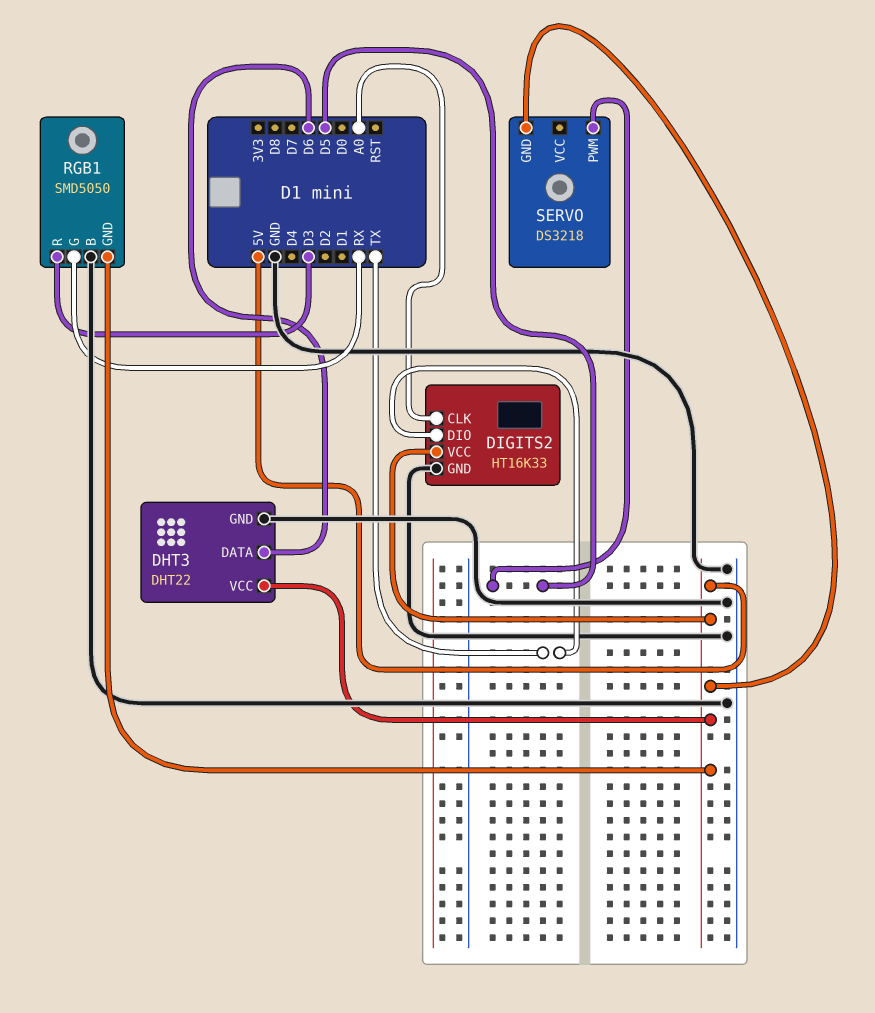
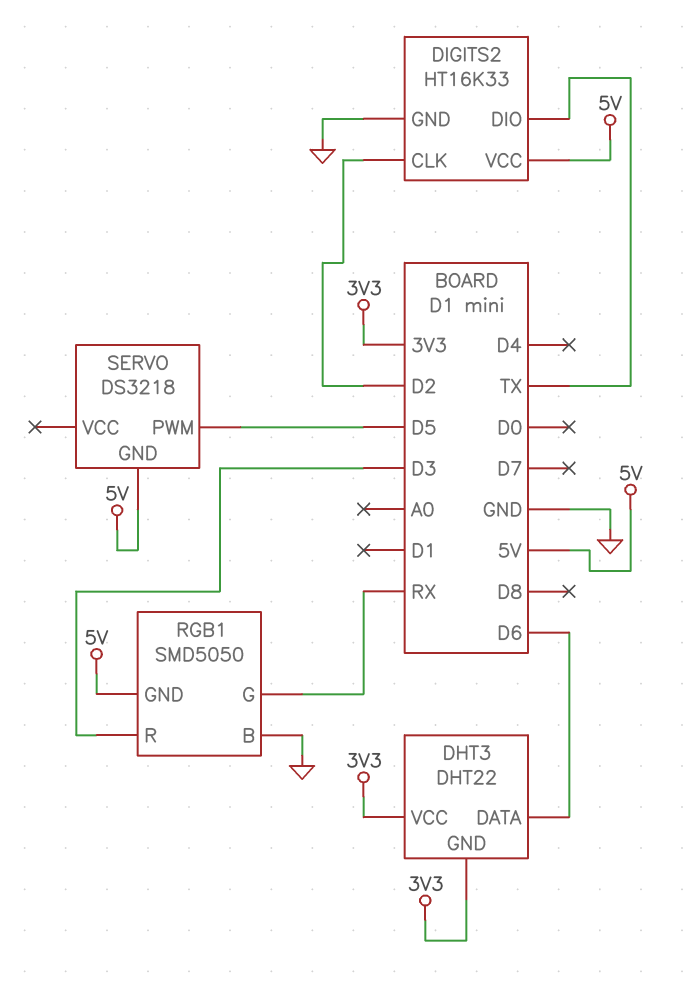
DHT3 pin GND: GND -> 3V3
DHT3 pin VCC: 5V -> 3V3
DIGITS2 pin CLK: A0 -> D2

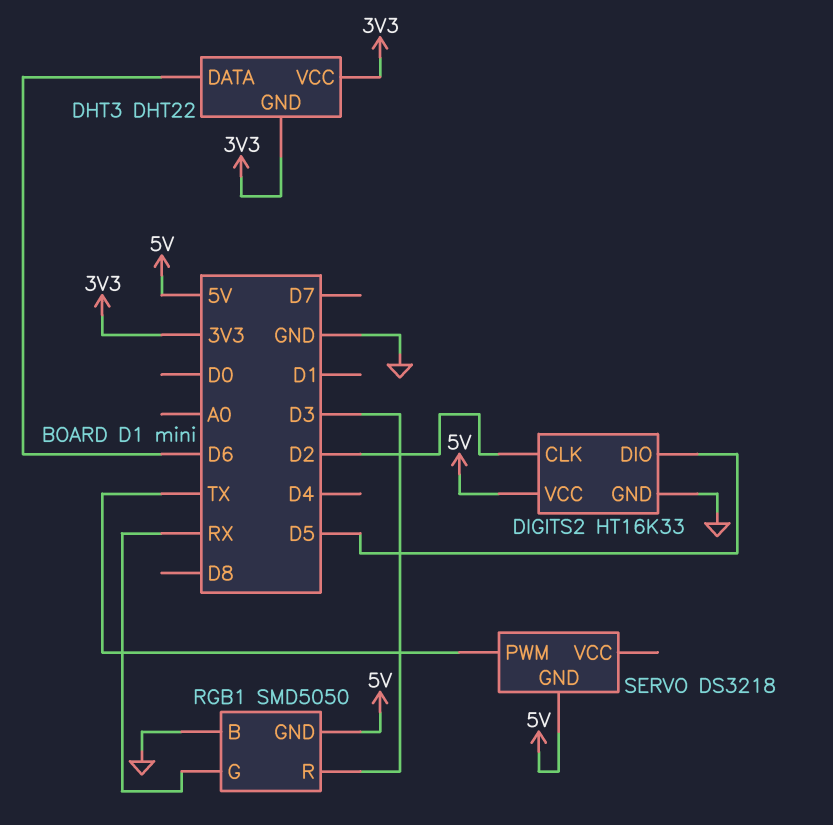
DIGITS2 pin DIO: TX -> D5
SERVO pin PWM: D5 -> TX

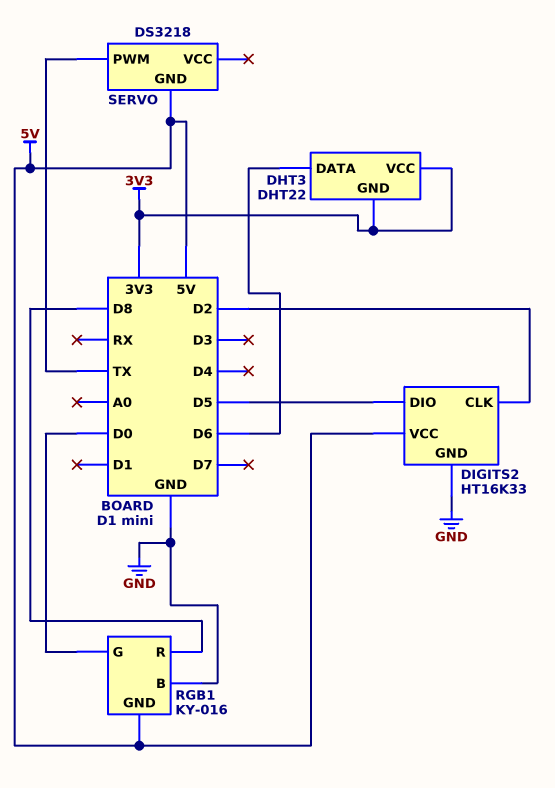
RGB1: SMD5050 -> KY-016
RGB1 pin G: RX -> D0
RGB1 pin R: D3 -> D8

